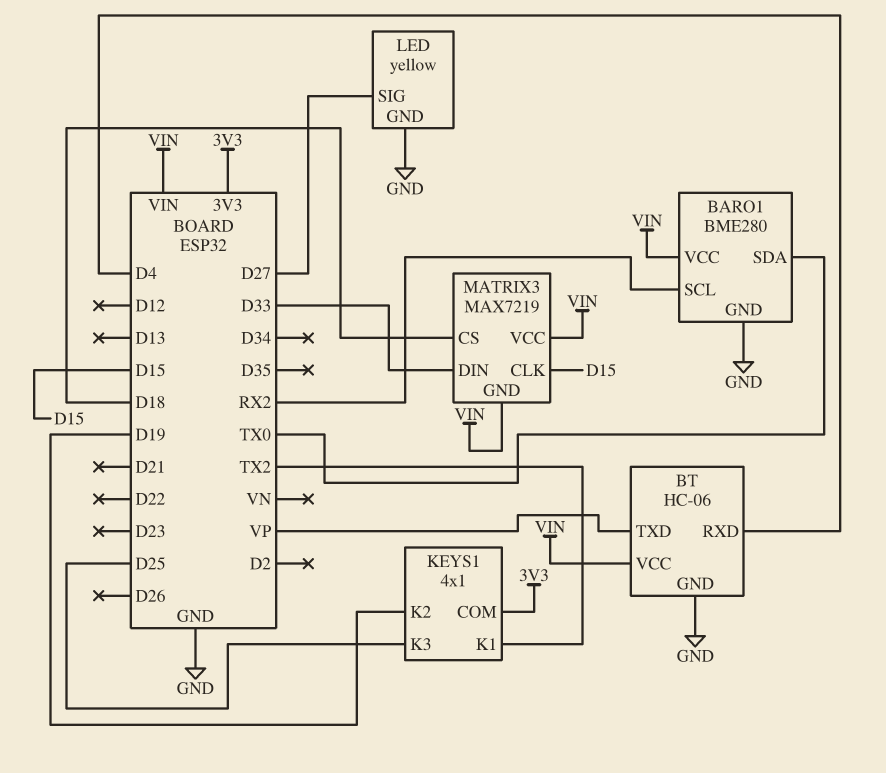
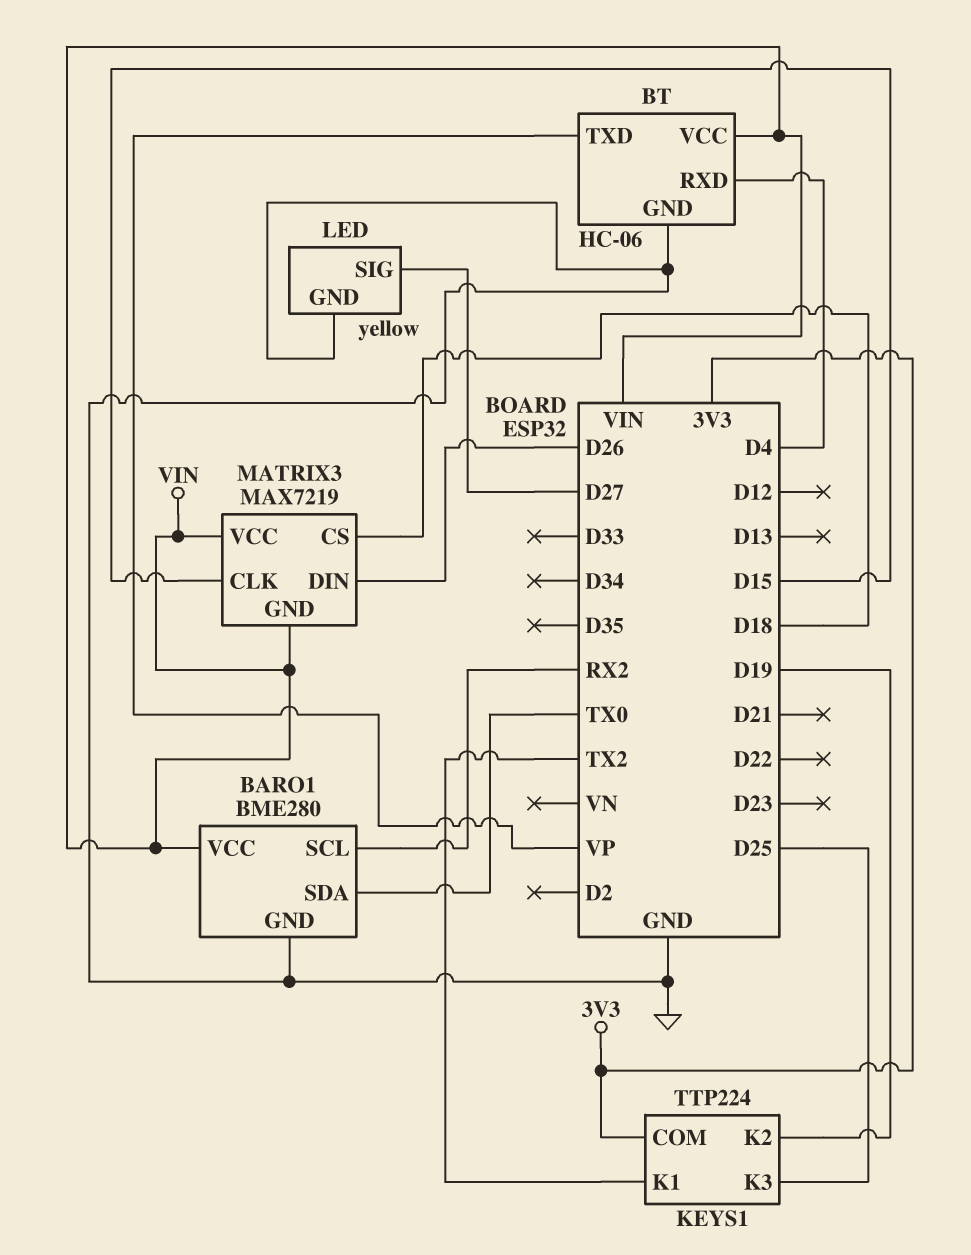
KEYS1: 4x1 -> TTP224
MATRIX3 pin DIN: D33 -> D26

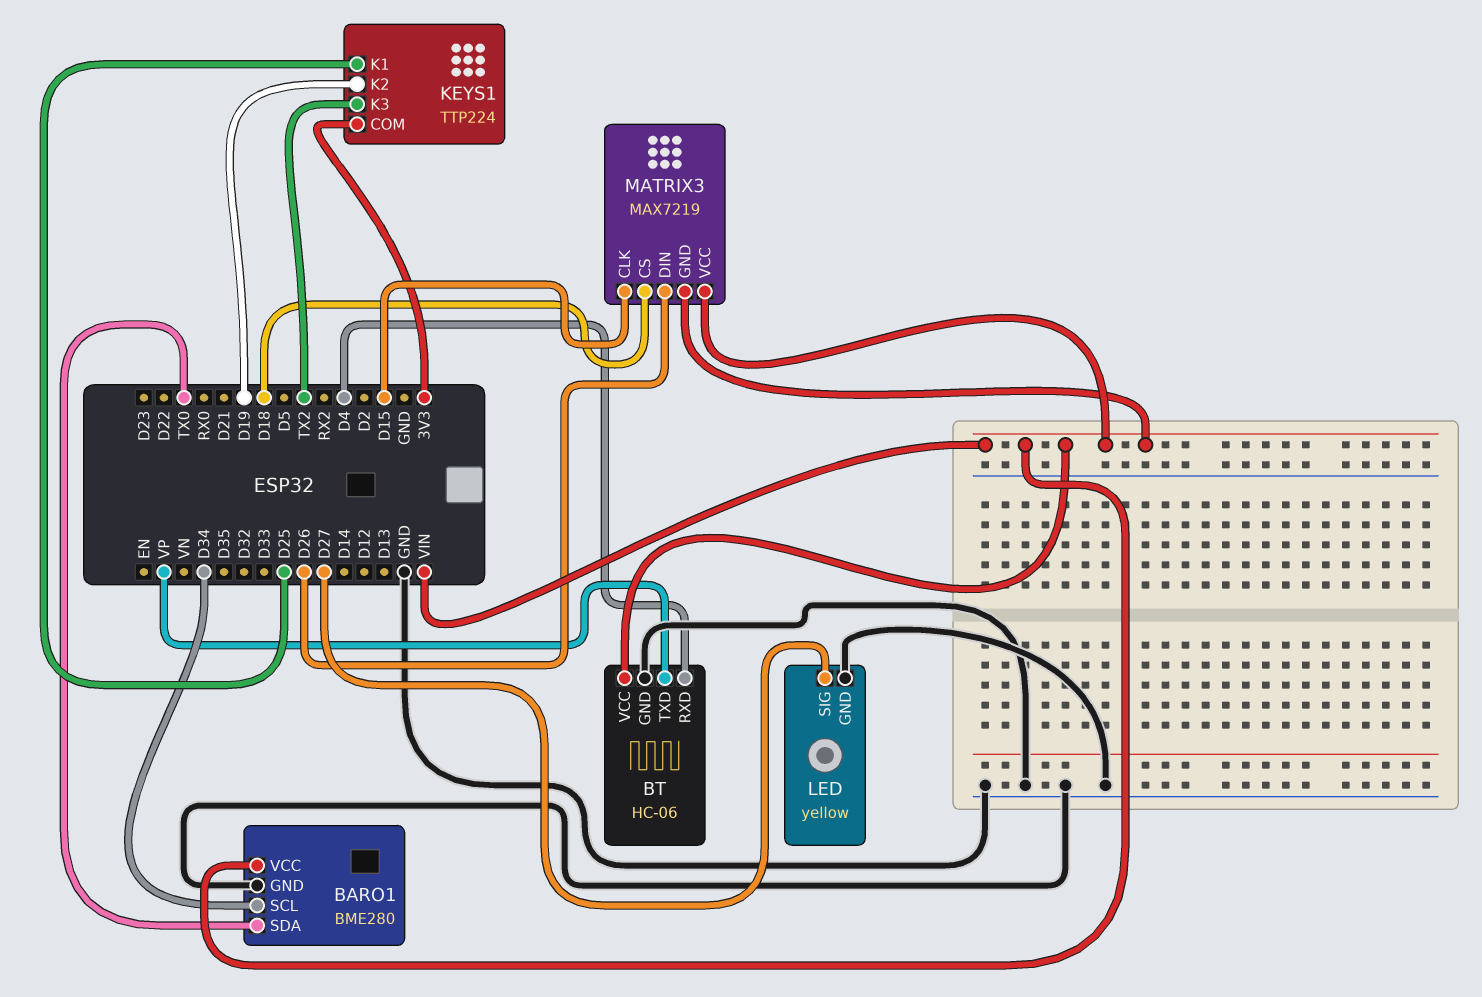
BARO1 pin SCL: RX2 -> D34
KEYS1 pin K1: TX2 -> D25
KEYS1 pin K3: D25 -> TX2

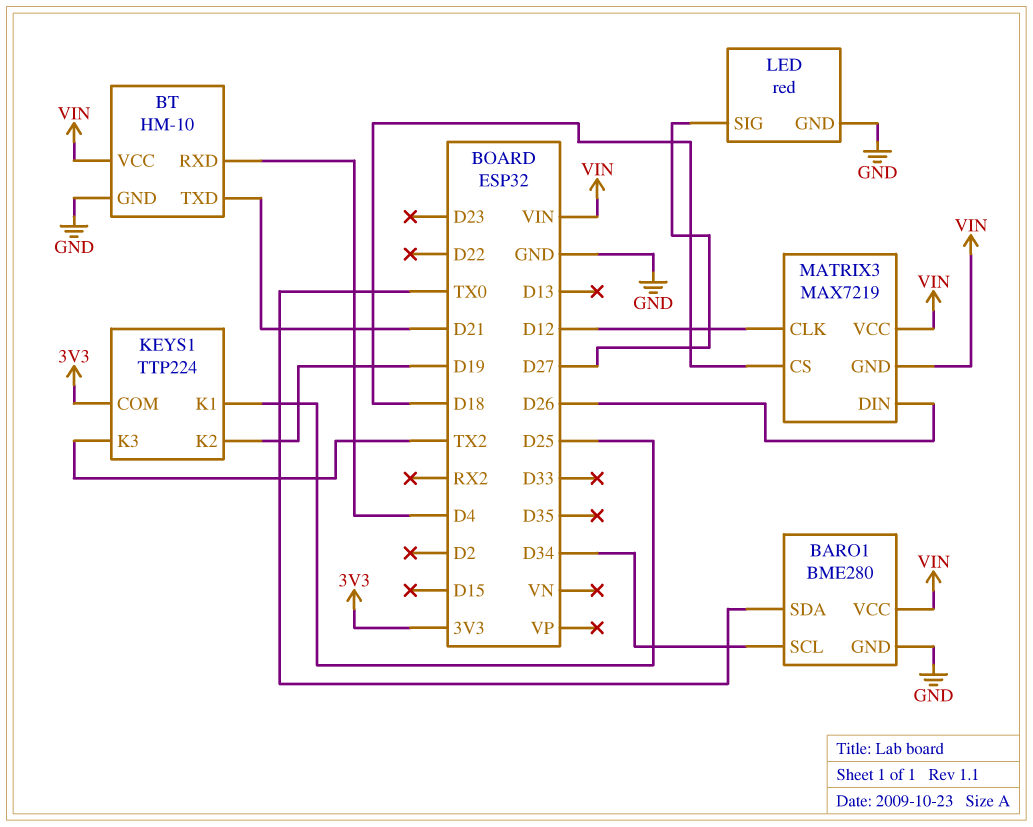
BT: HC-06 -> HM-10
BT pin TXD: VP -> D21
LED: yellow -> red
MATRIX3 pin CLK: D15 -> D12

